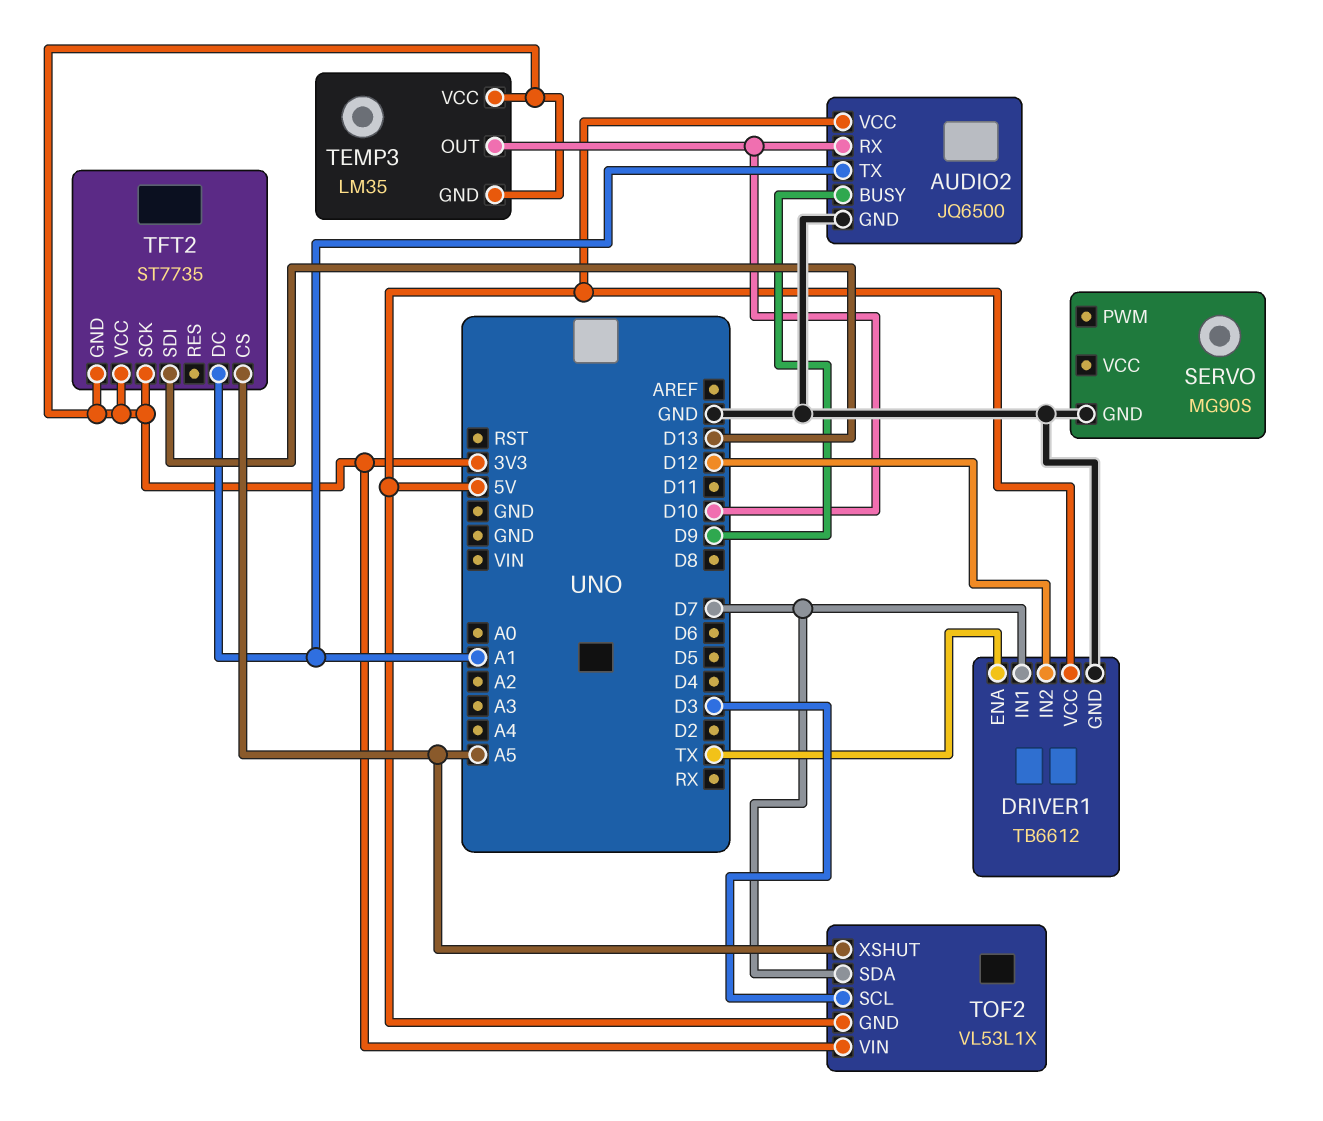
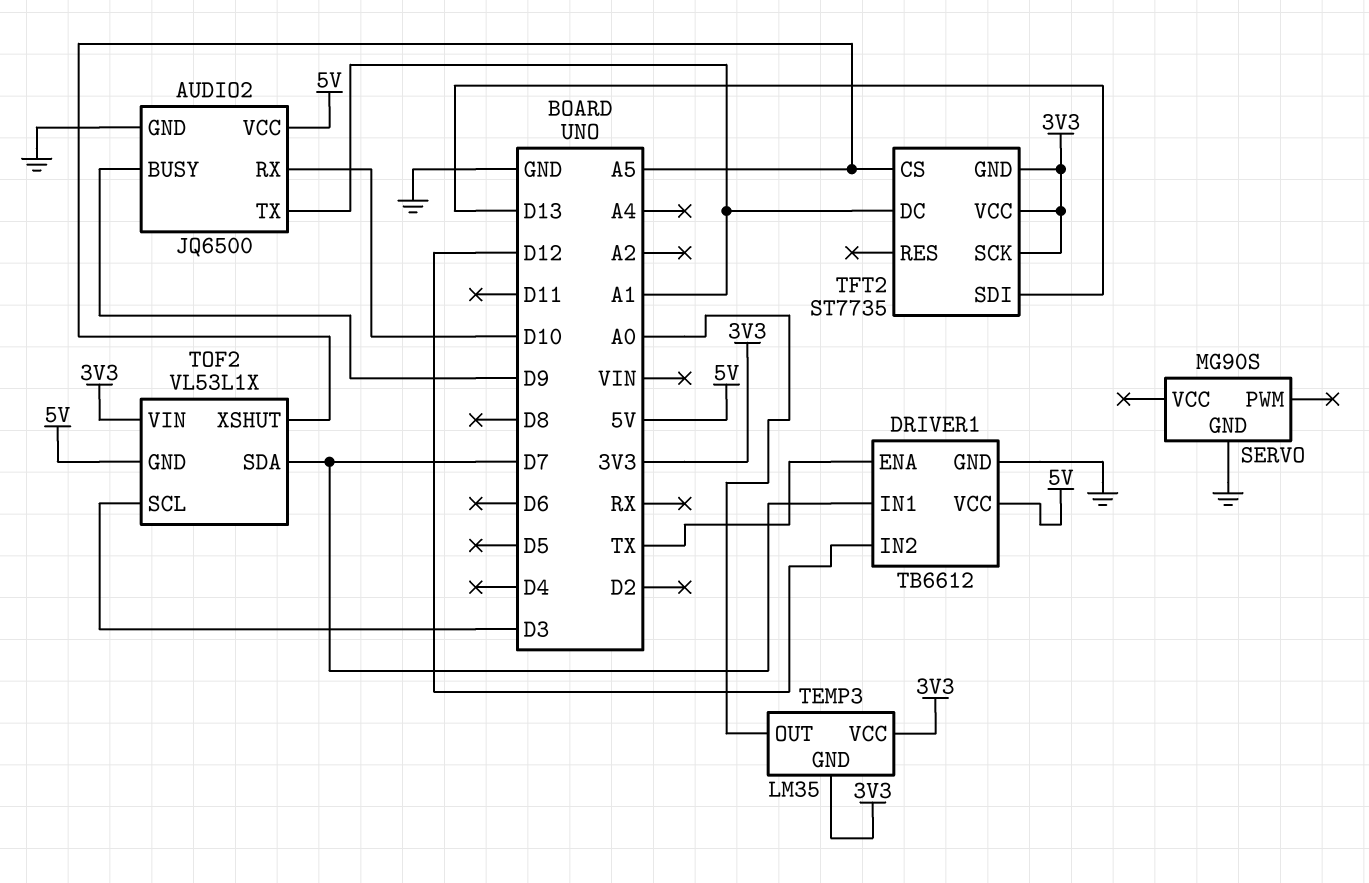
TEMP3 pin OUT: D10 -> A0

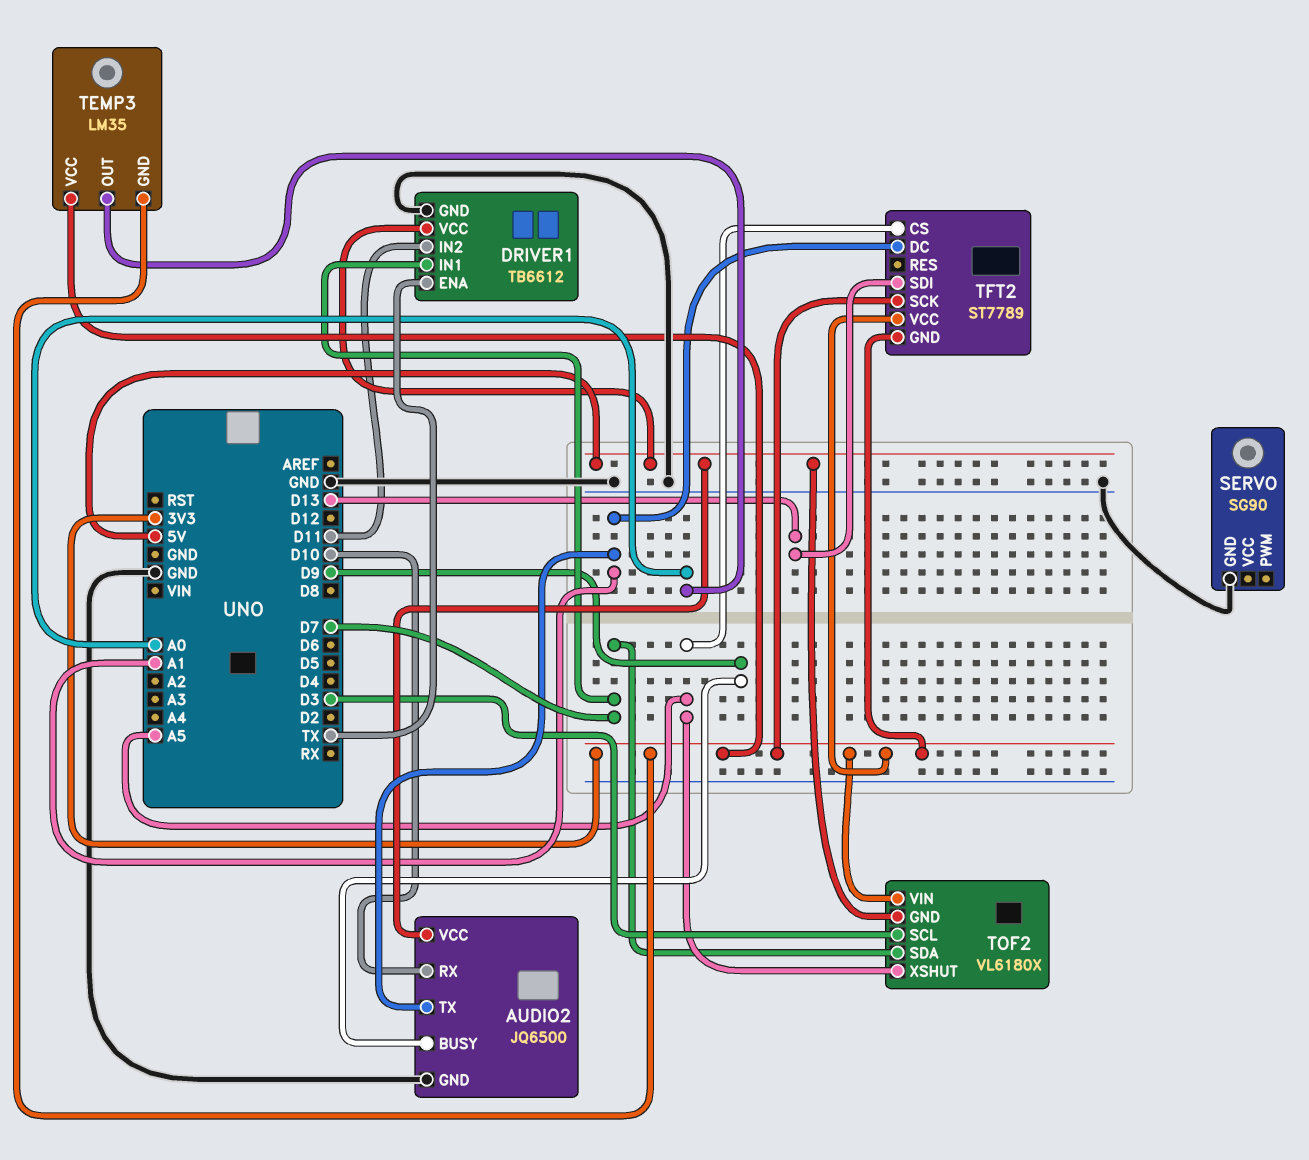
DRIVER1 pin IN2: D12 -> D11
SERVO: MG90S -> SG90
TFT2: ST7735 -> ST7789
TOF2: VL53L1X -> VL6180X

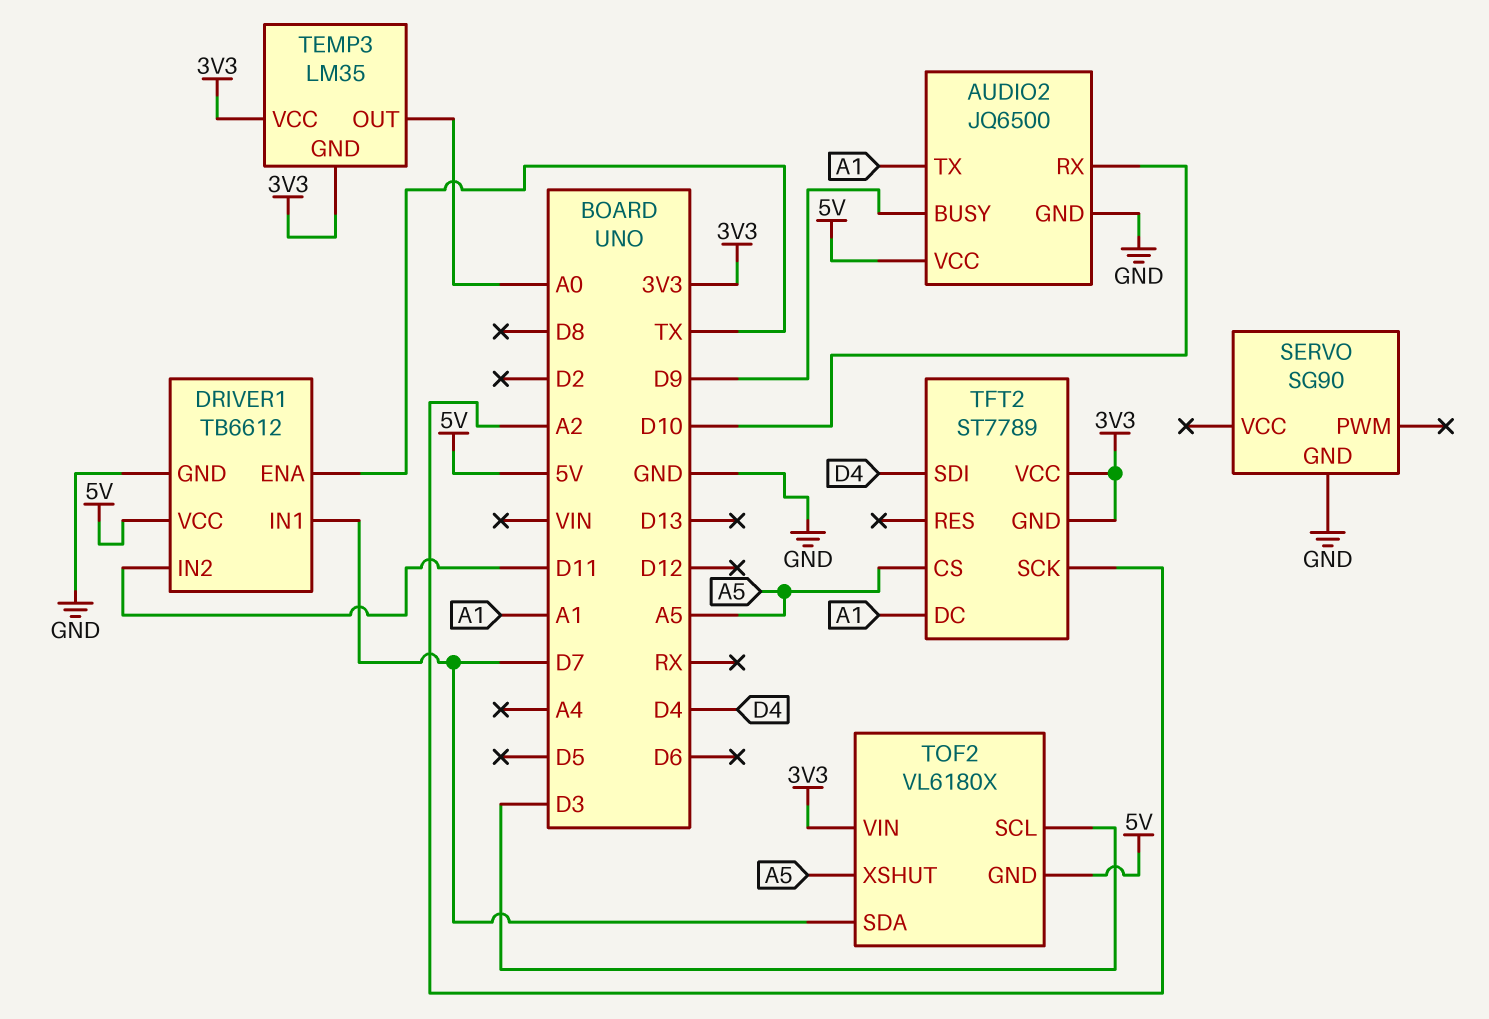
TFT2 pin SCK: 3V3 -> A2
TFT2 pin SDI: D13 -> D4

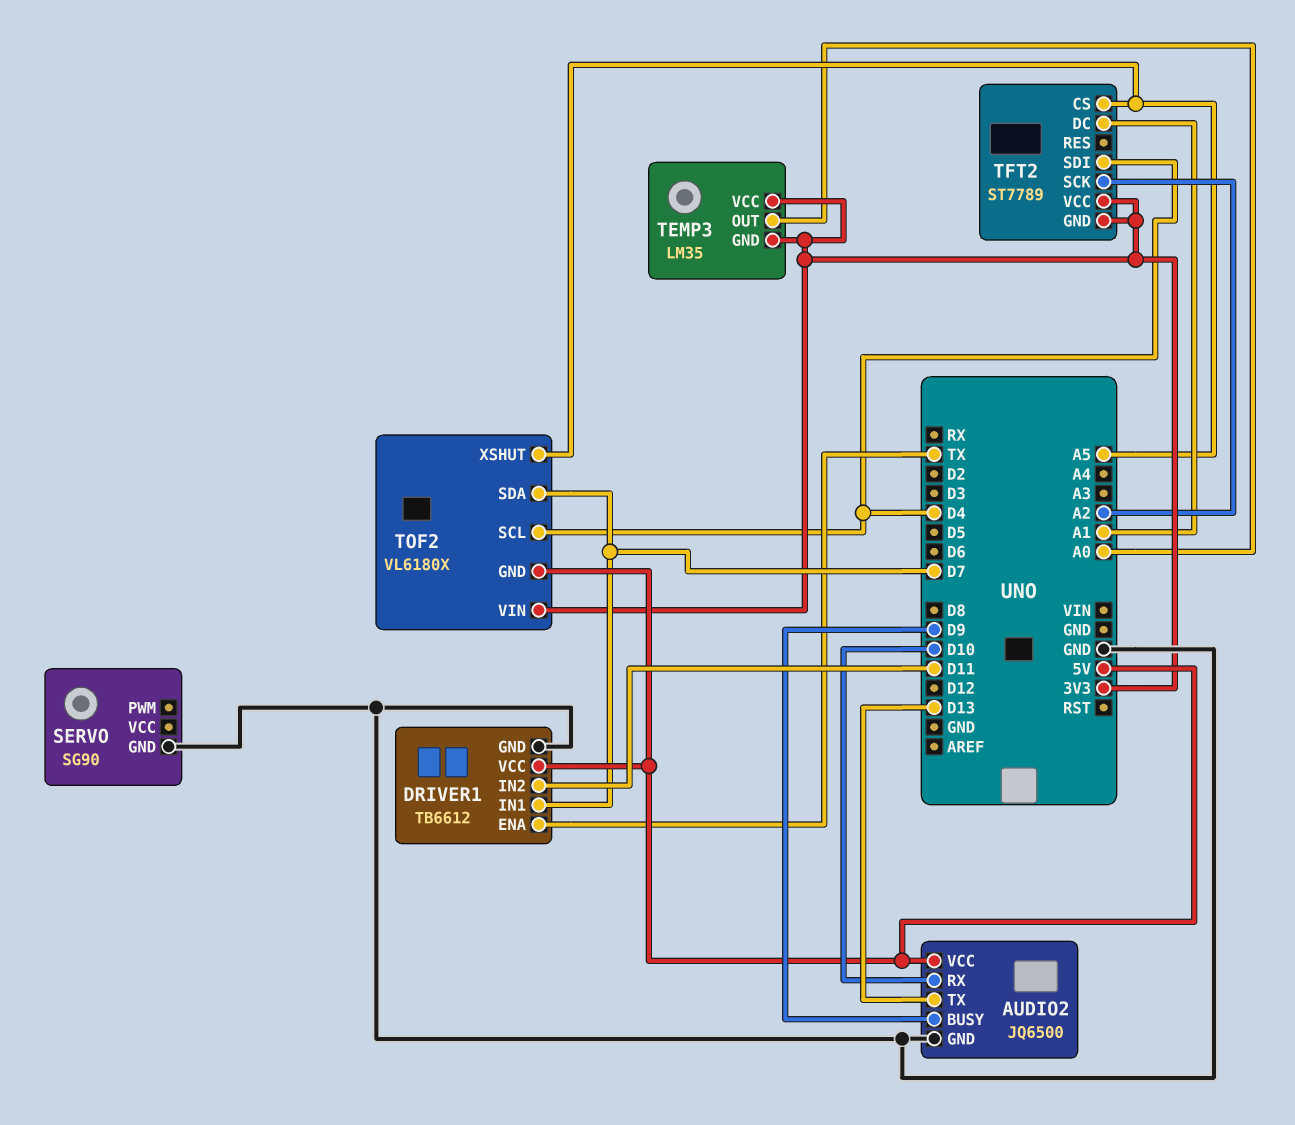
AUDIO2 pin TX: A1 -> D13
TOF2 pin SCL: D3 -> D4

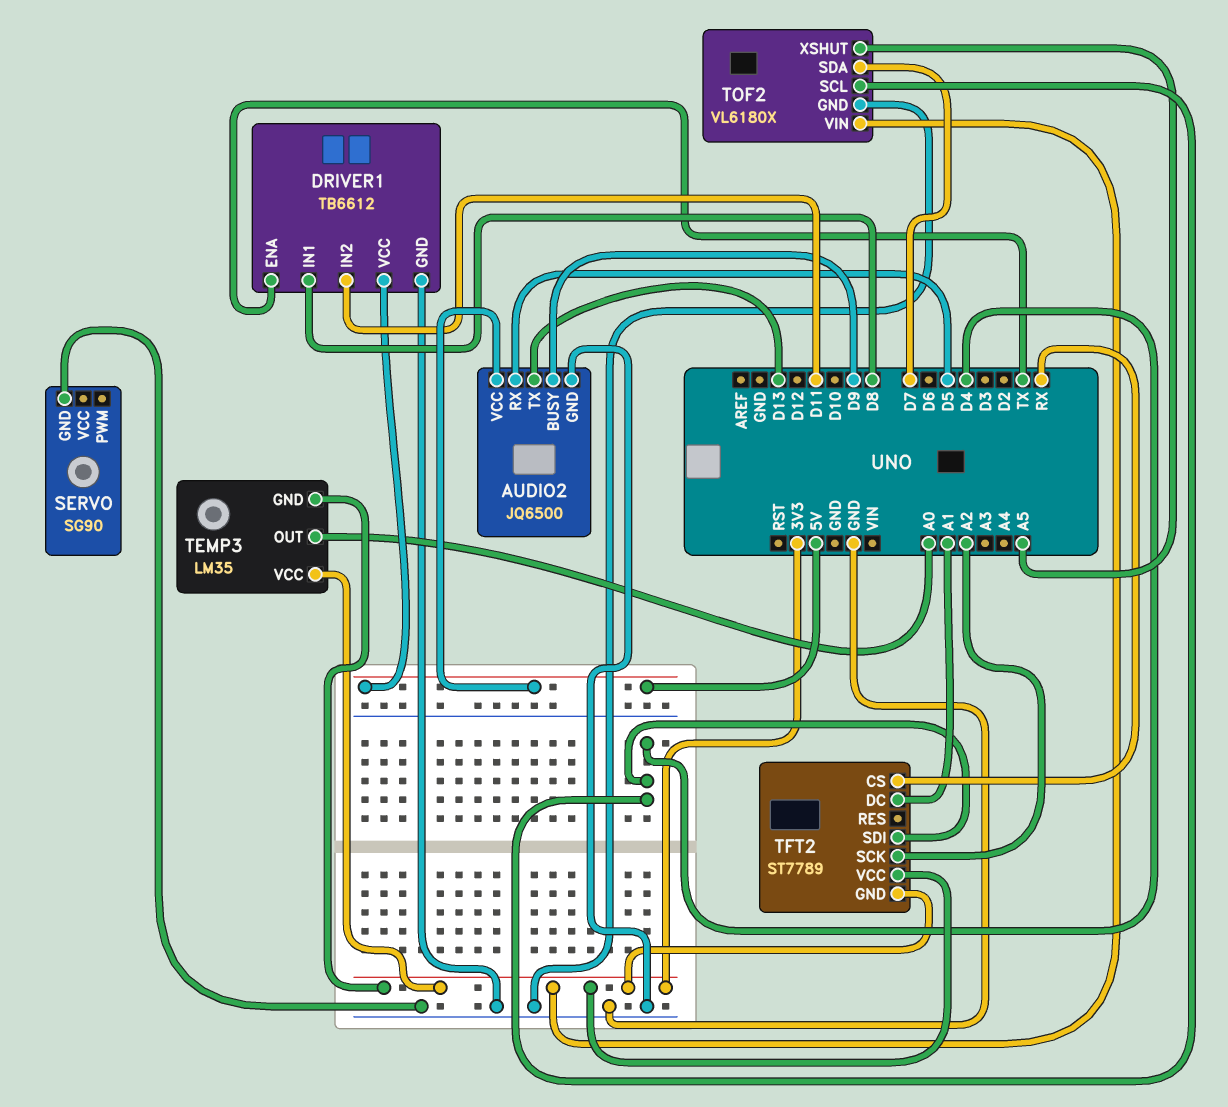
AUDIO2 pin RX: D10 -> D5
DRIVER1 pin IN1: D7 -> D8
TFT2 pin CS: A5 -> RX
TOF2 pin GND: 5V -> GND

